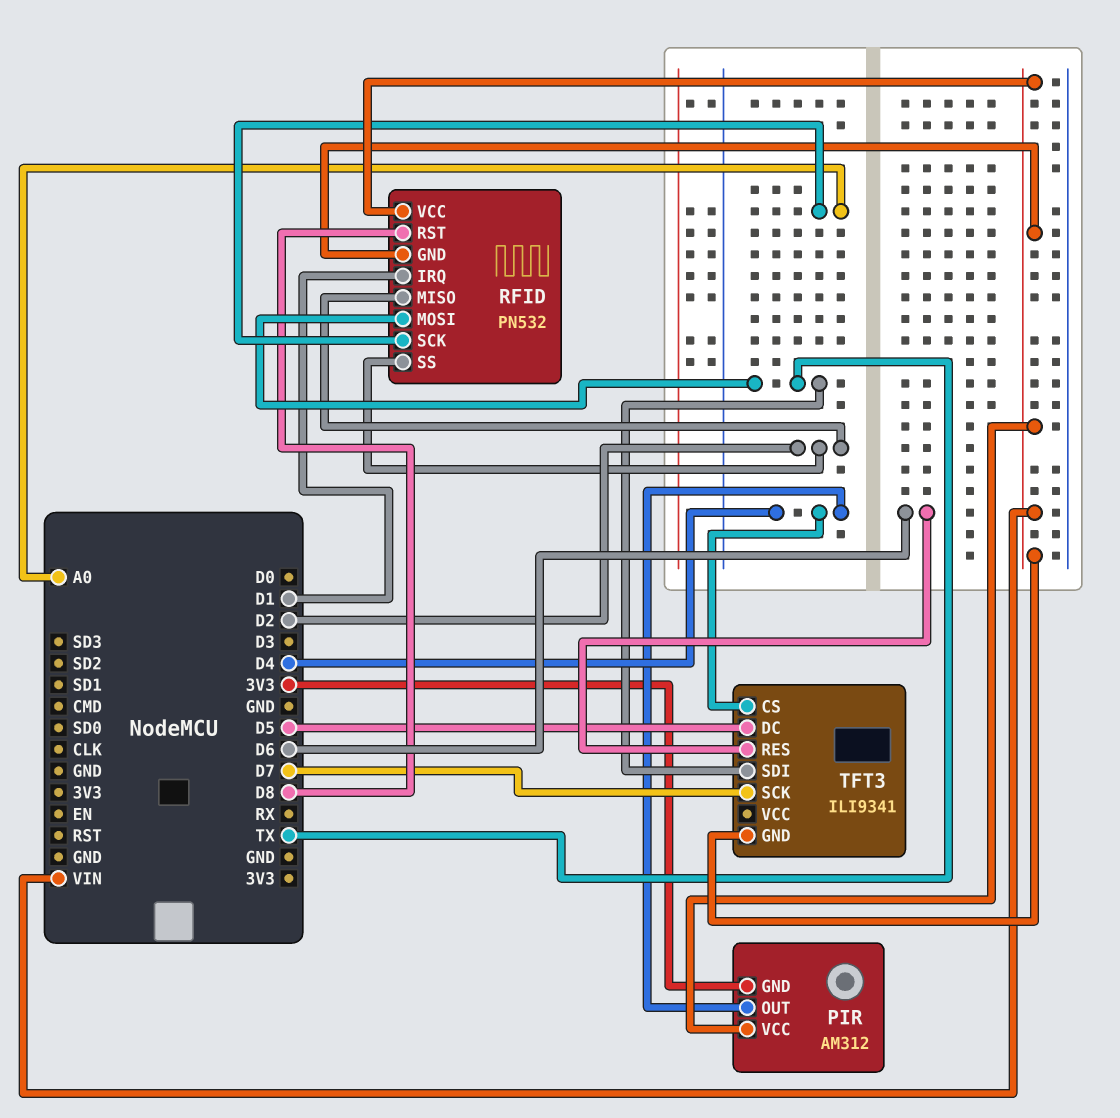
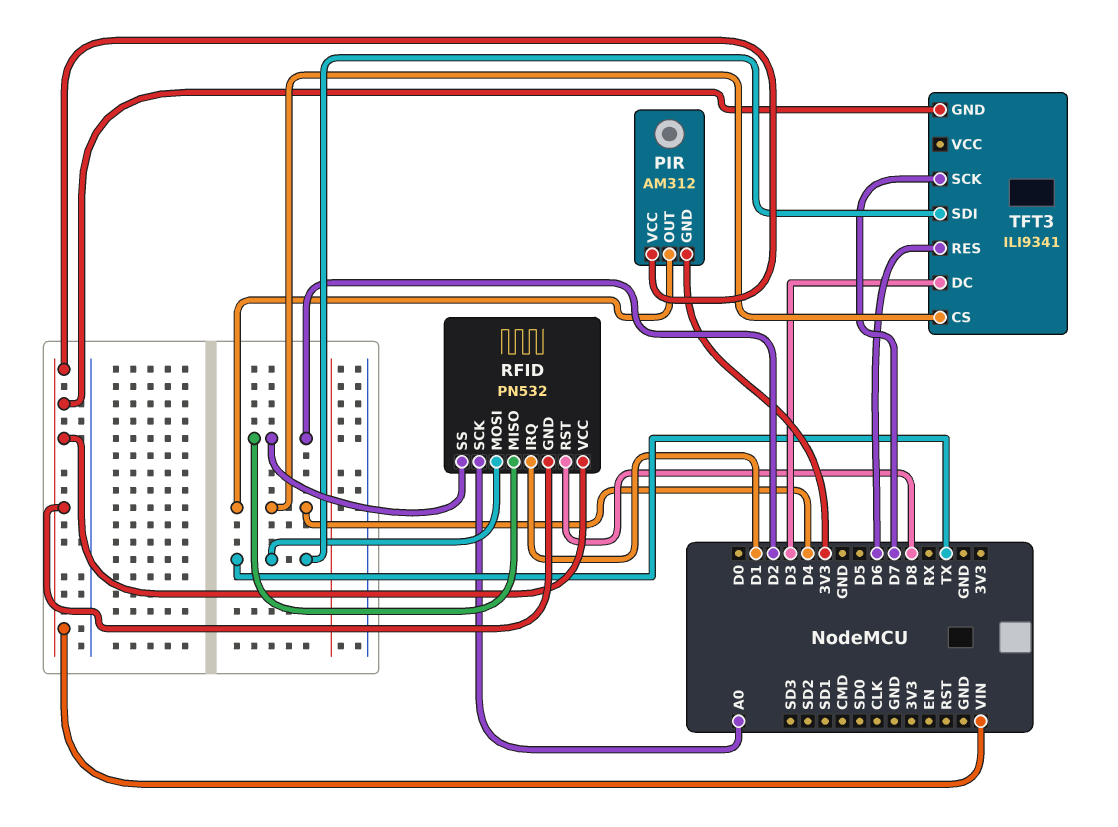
TFT3 pin DC: D5 -> D3

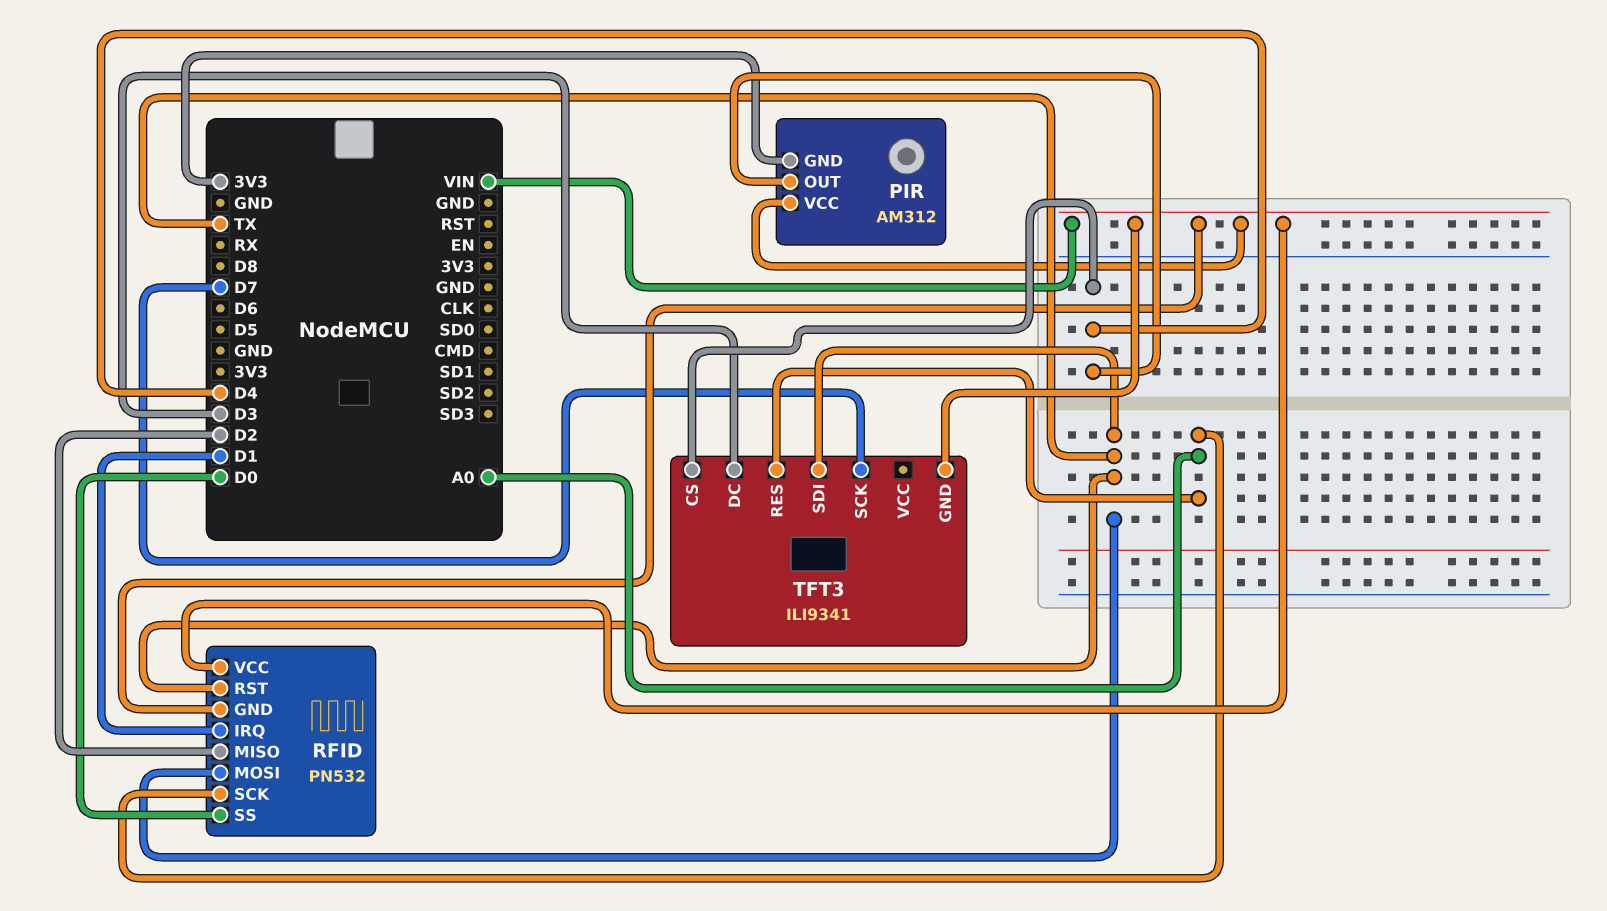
RFID pin RST: D8 -> TX
RFID pin SS: D2 -> D0
TFT3 pin RES: D6 -> A0

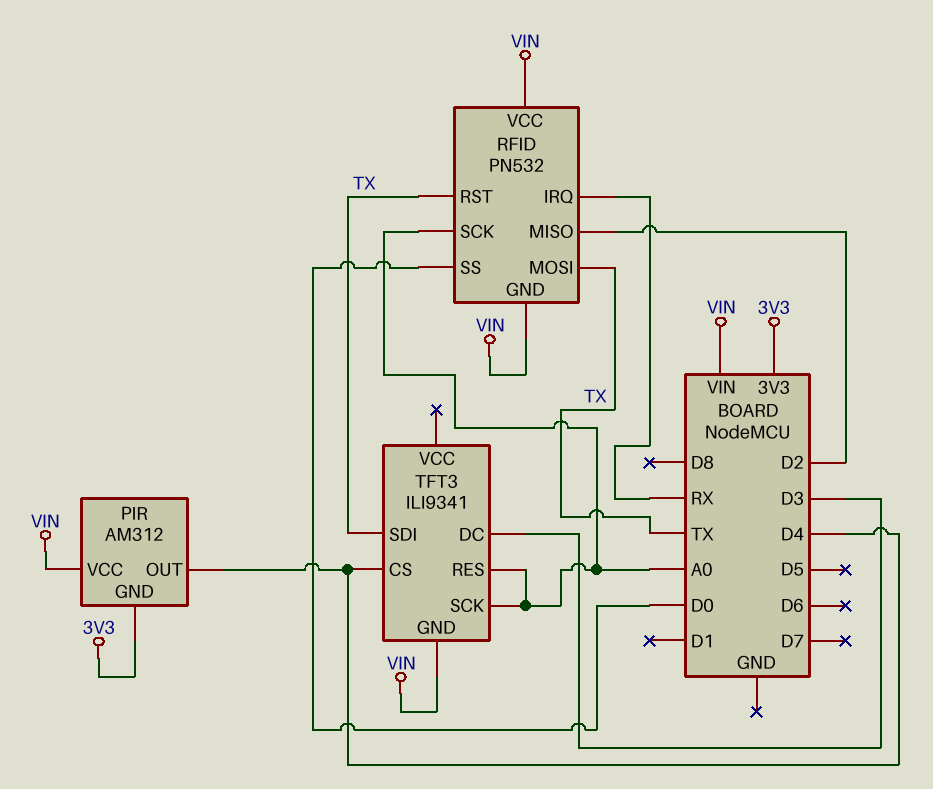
RFID pin IRQ: D1 -> RX
TFT3 pin SCK: D7 -> A0

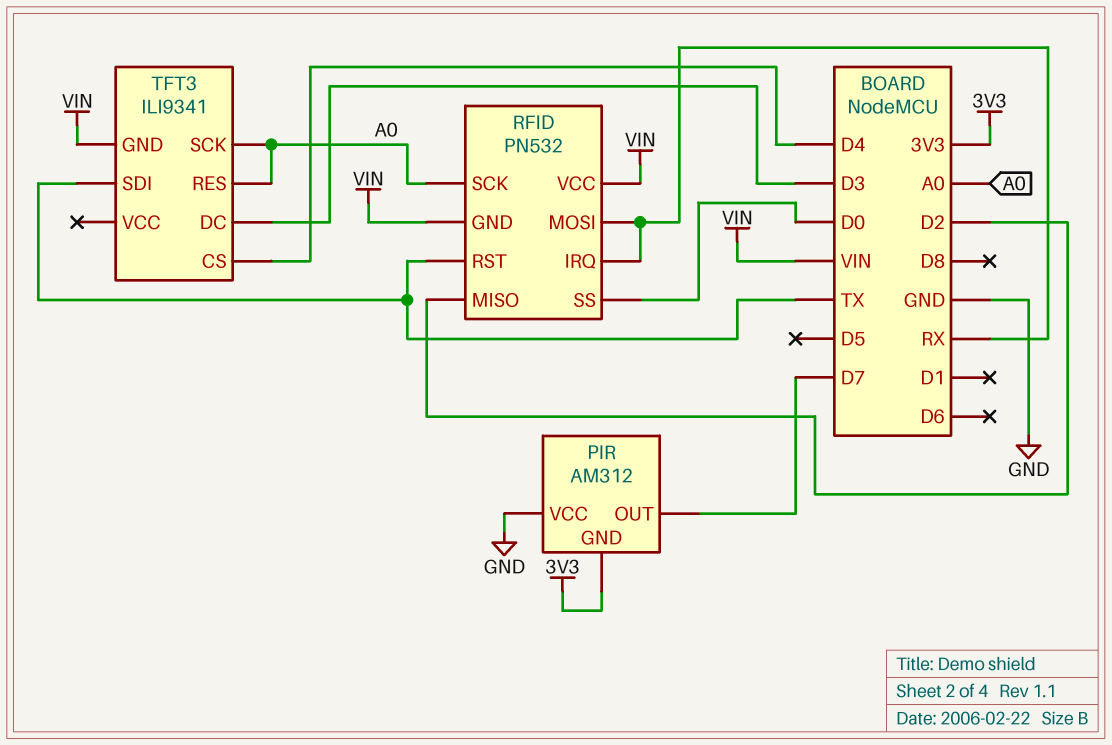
PIR pin OUT: D4 -> D7
PIR pin VCC: VIN -> GND
RFID pin MOSI: TX -> RX

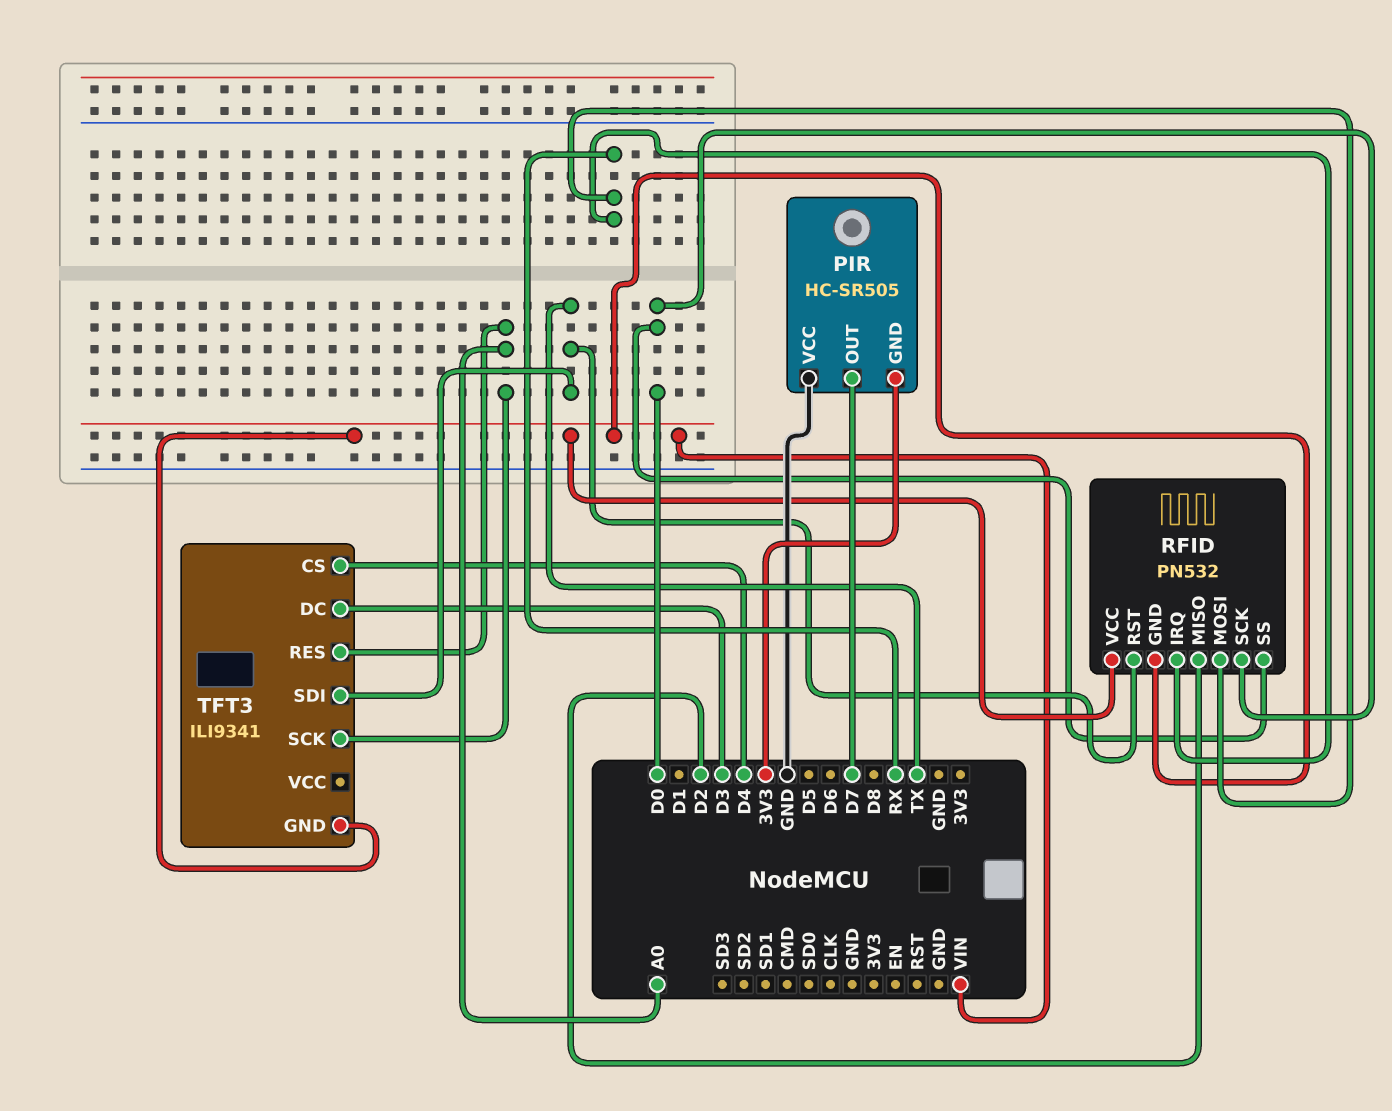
PIR: AM312 -> HC-SR505
RFID pin SCK: A0 -> D0

